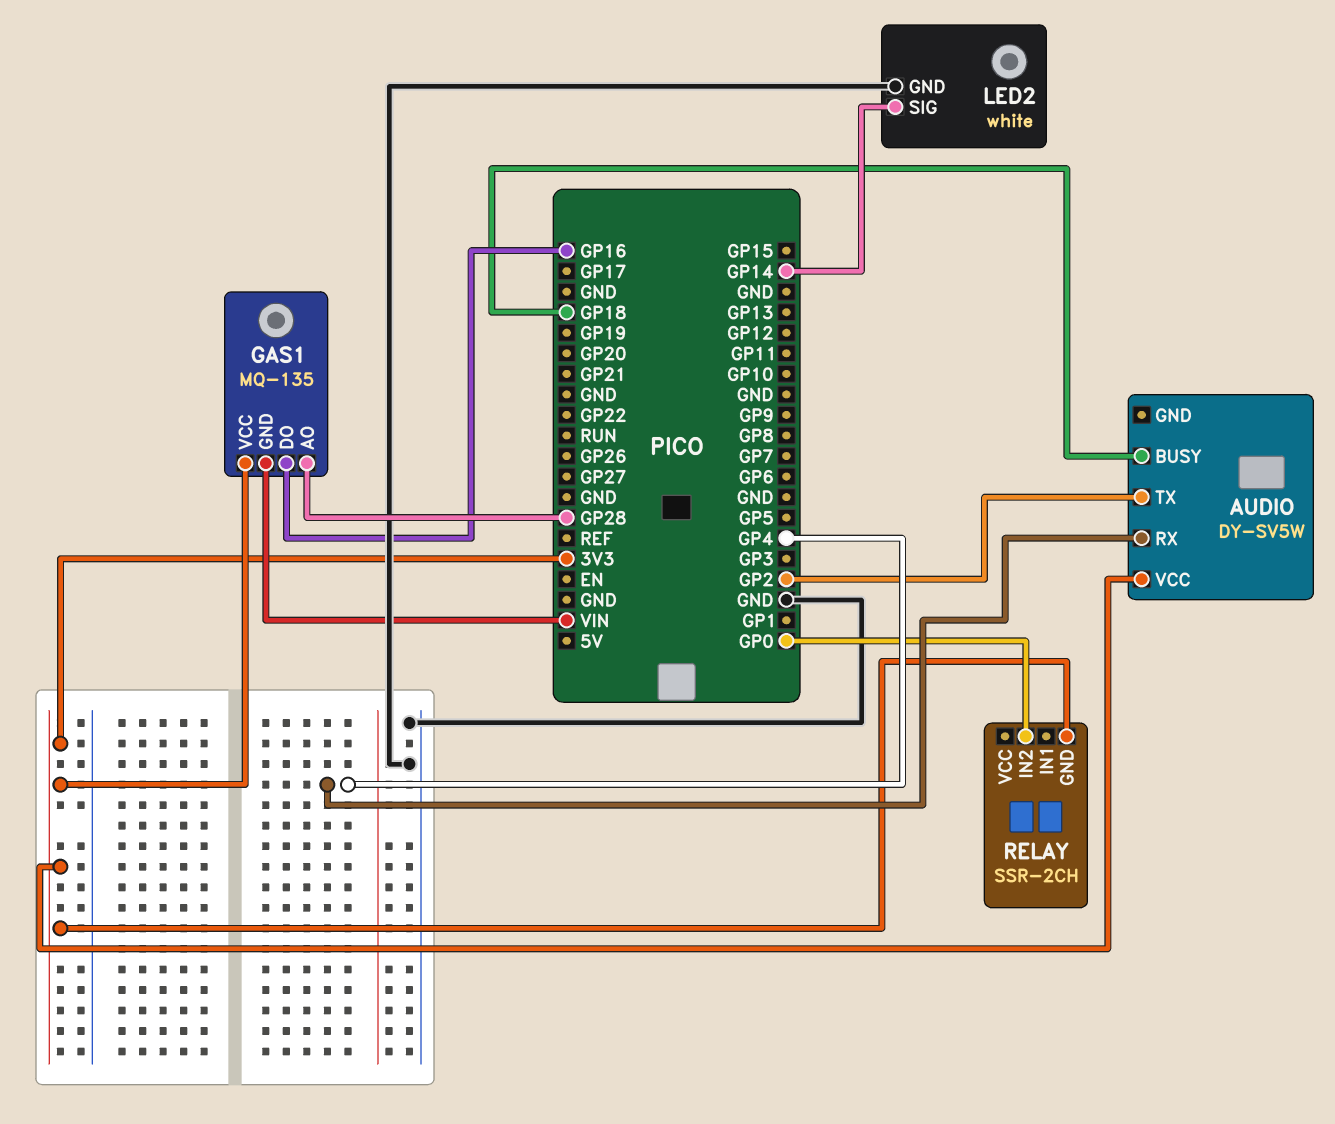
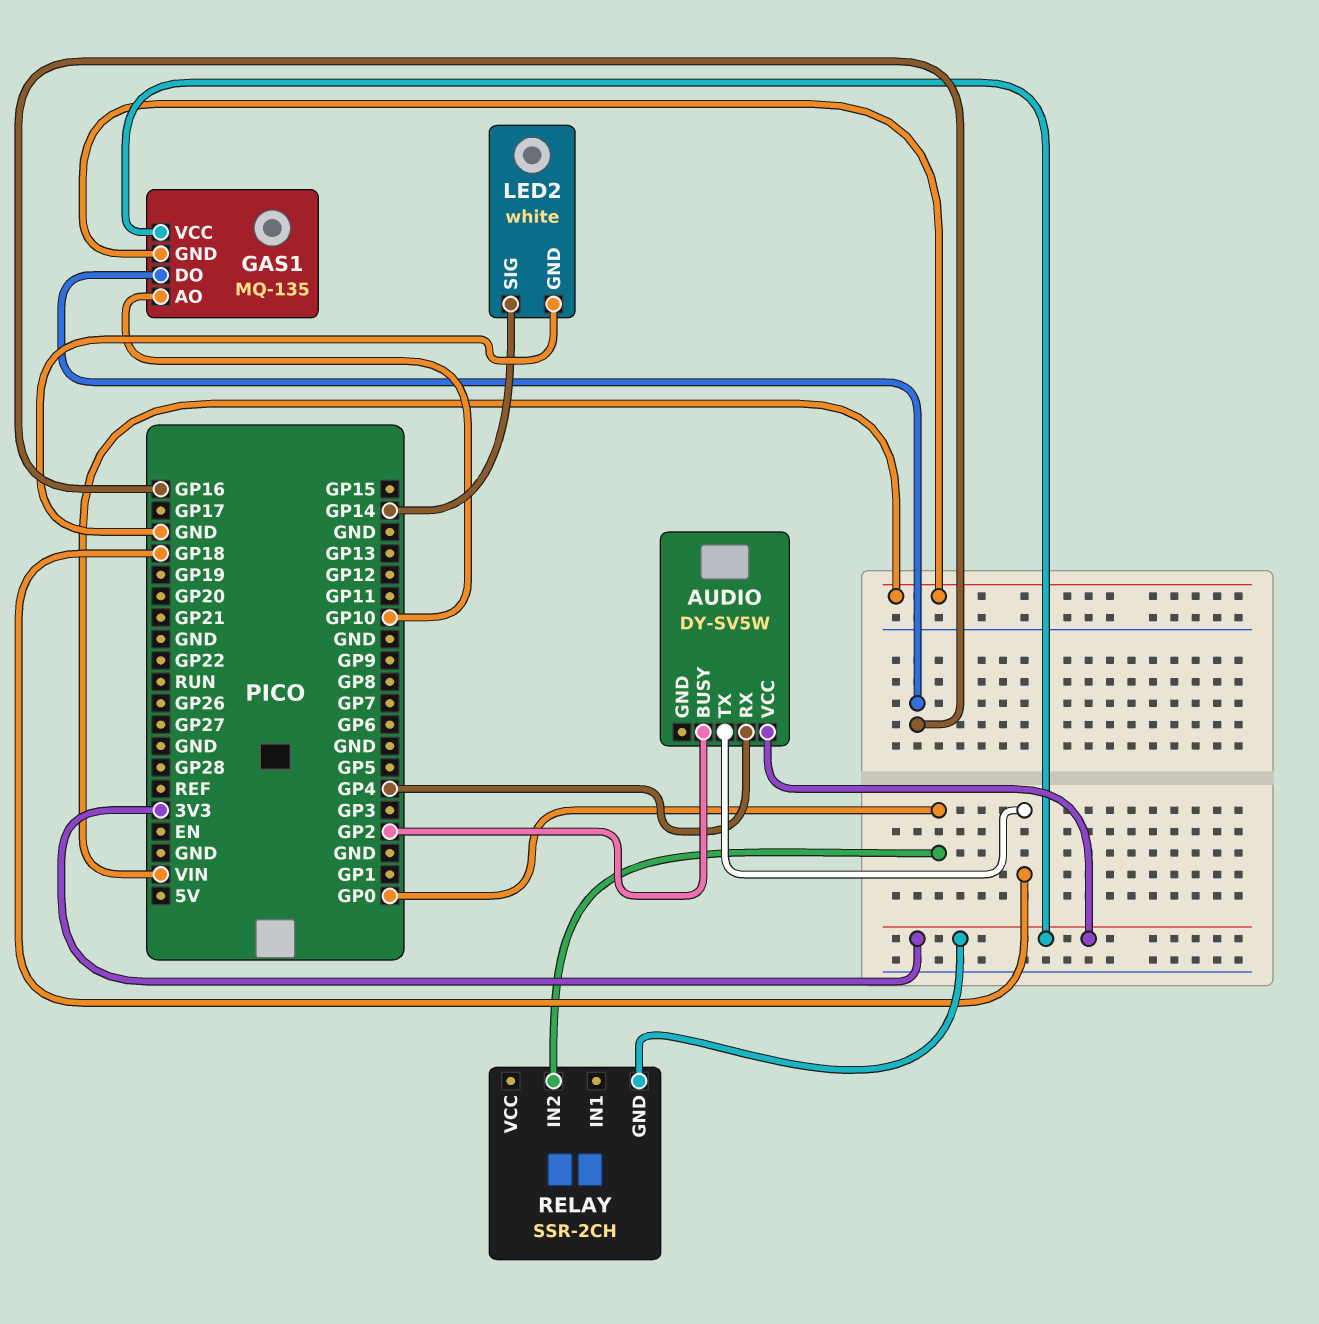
AUDIO pin BUSY: GP18 -> GP2
AUDIO pin TX: GP2 -> GP18
GAS1 pin AO: GP28 -> GP10

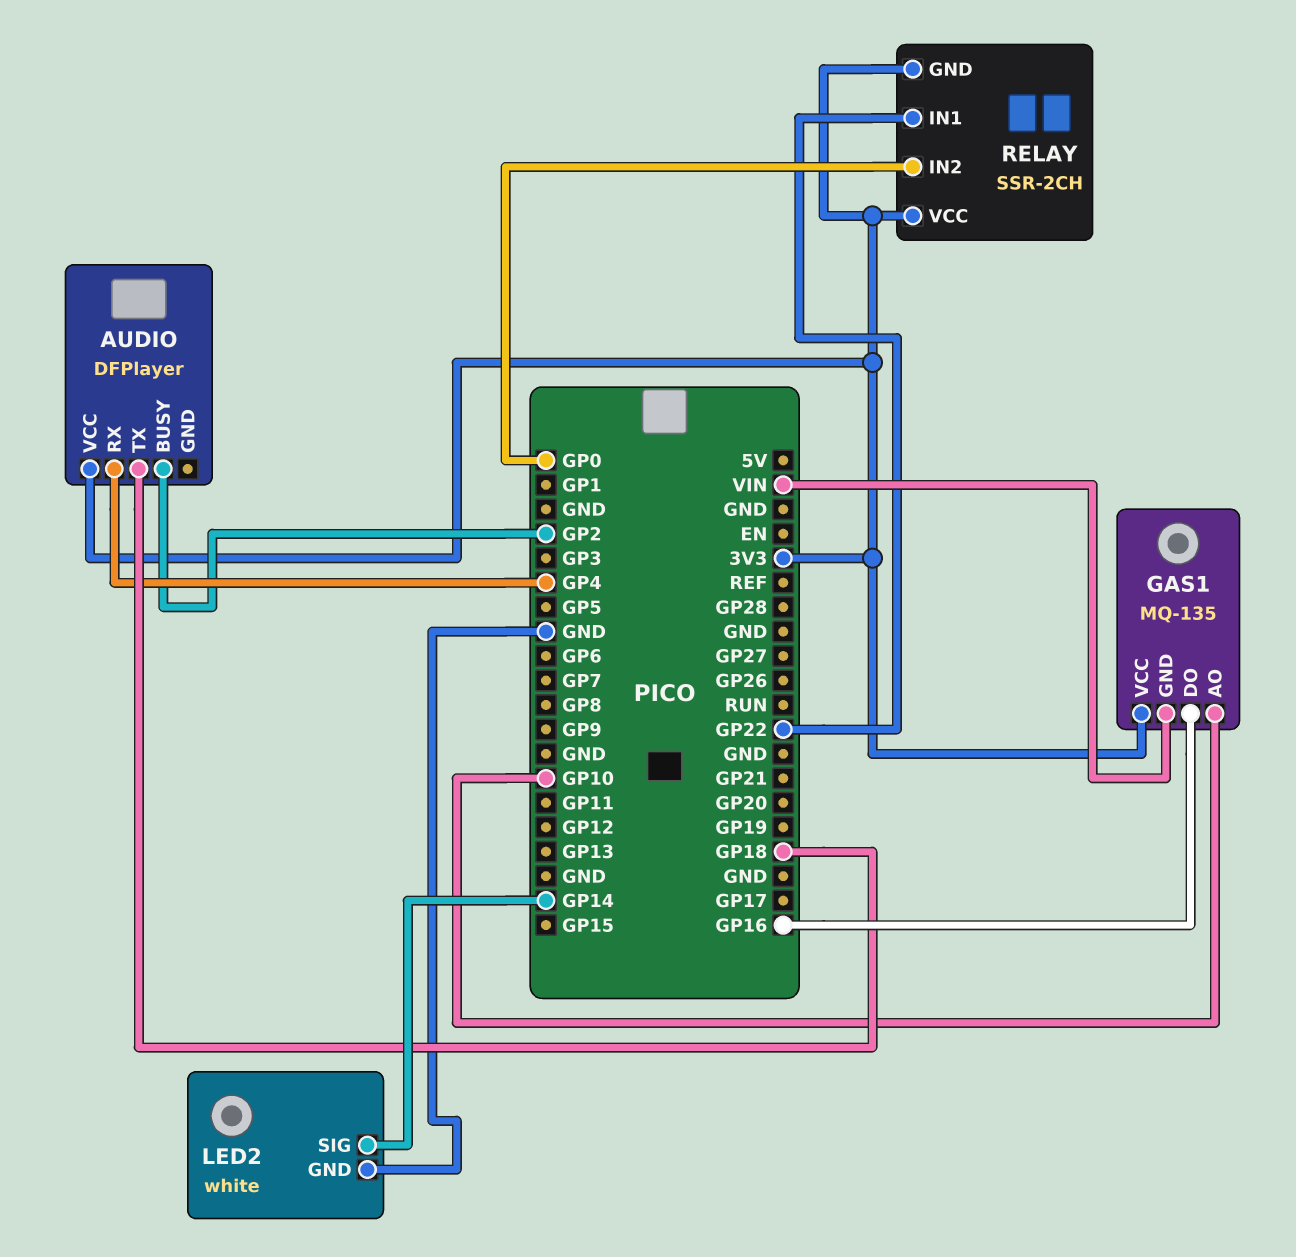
AUDIO: DY-SV5W -> DFPlayer
RELAY pin IN1: none -> GP22
RELAY pin VCC: none -> 3V3

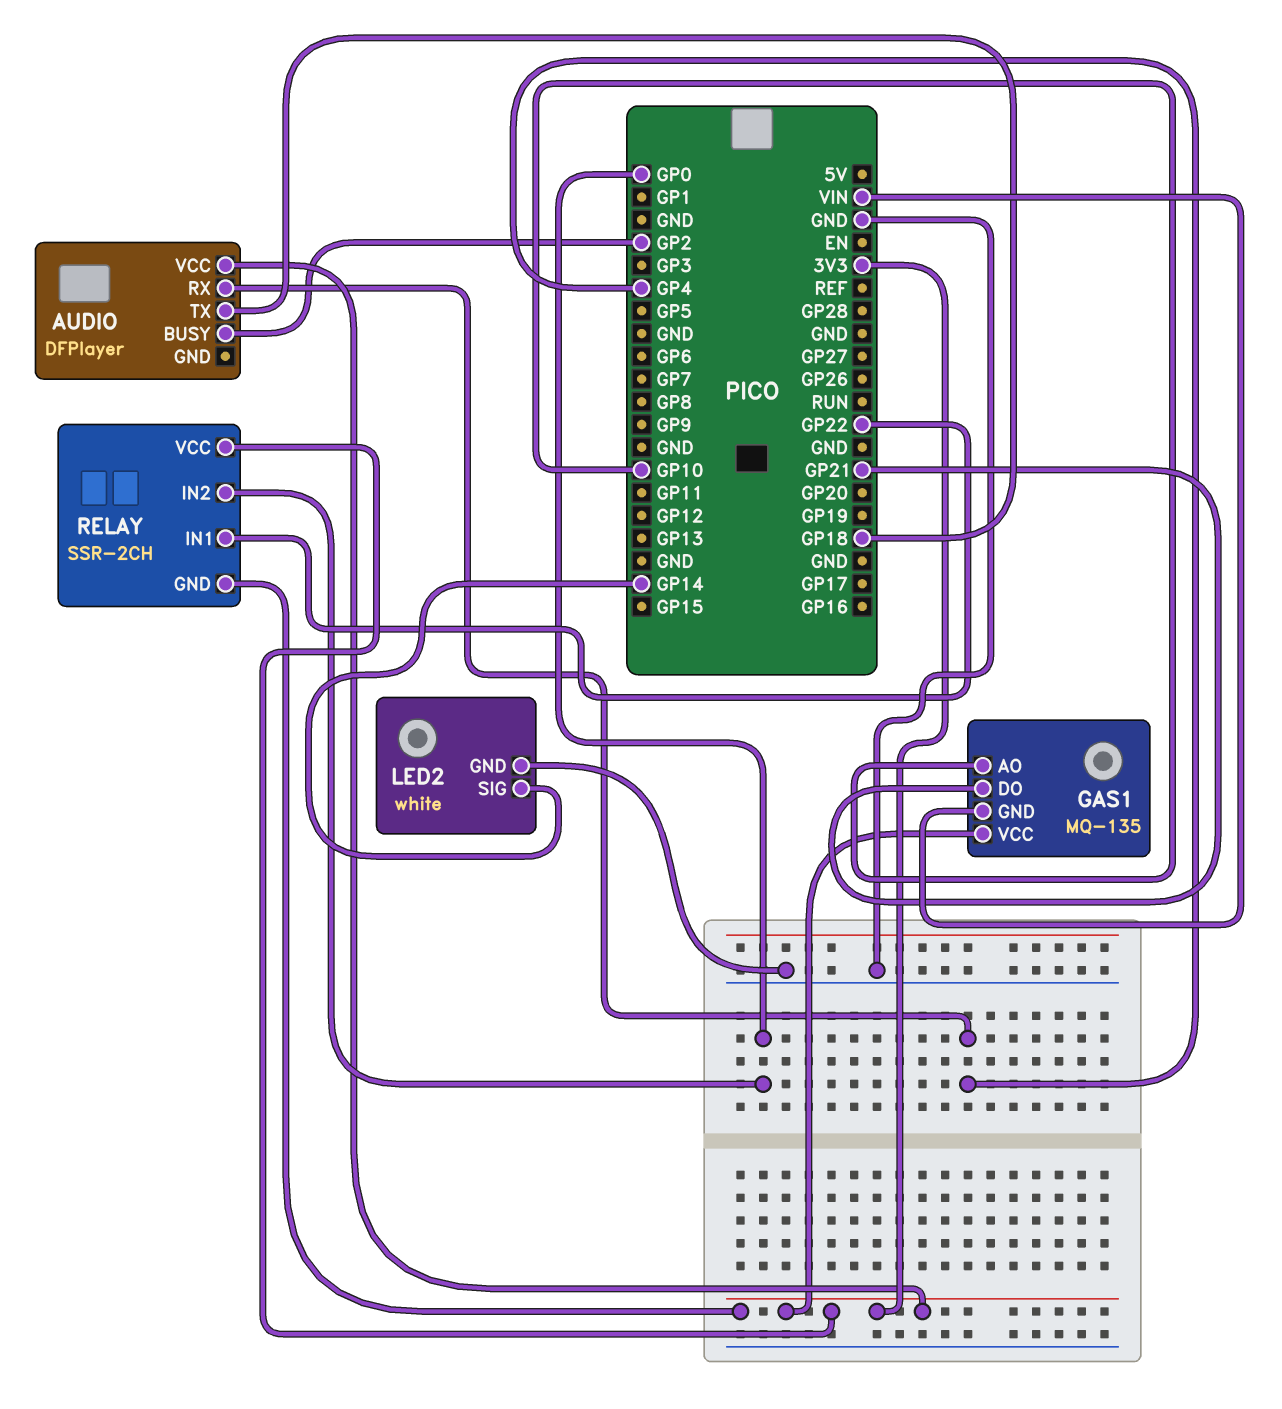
GAS1 pin DO: GP16 -> GP21

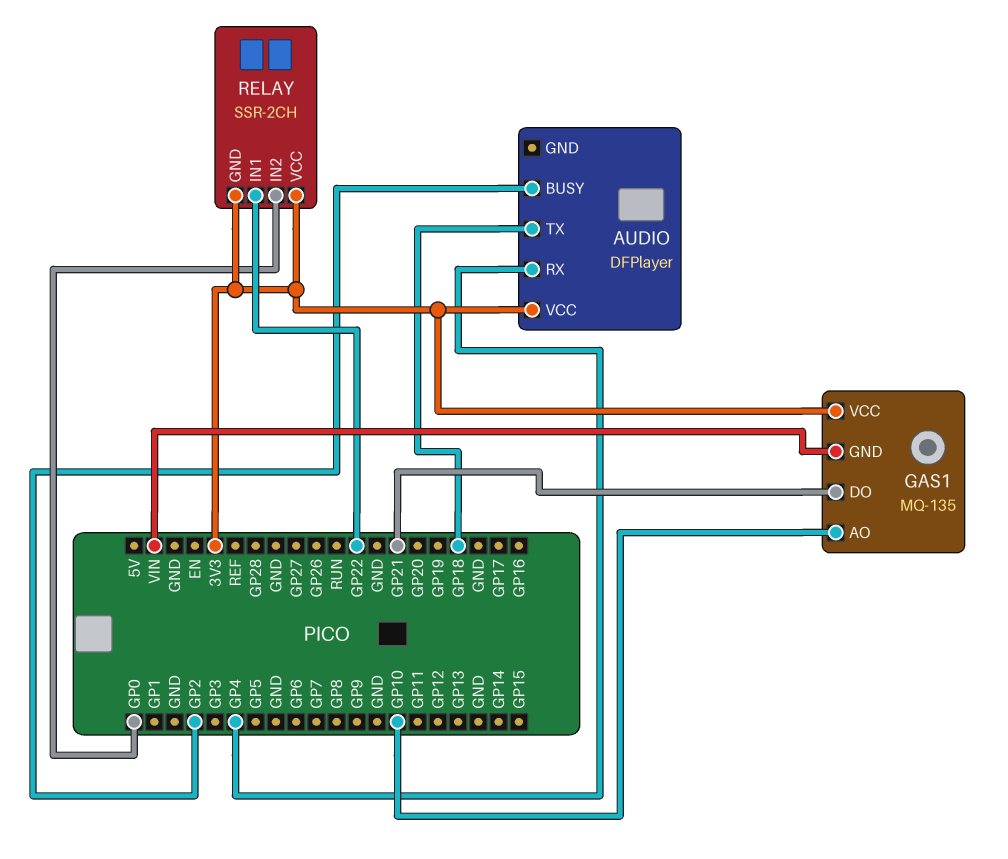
LED2: white -> none
LED2 pin GND: GND -> none
LED2 pin SIG: GP14 -> none

